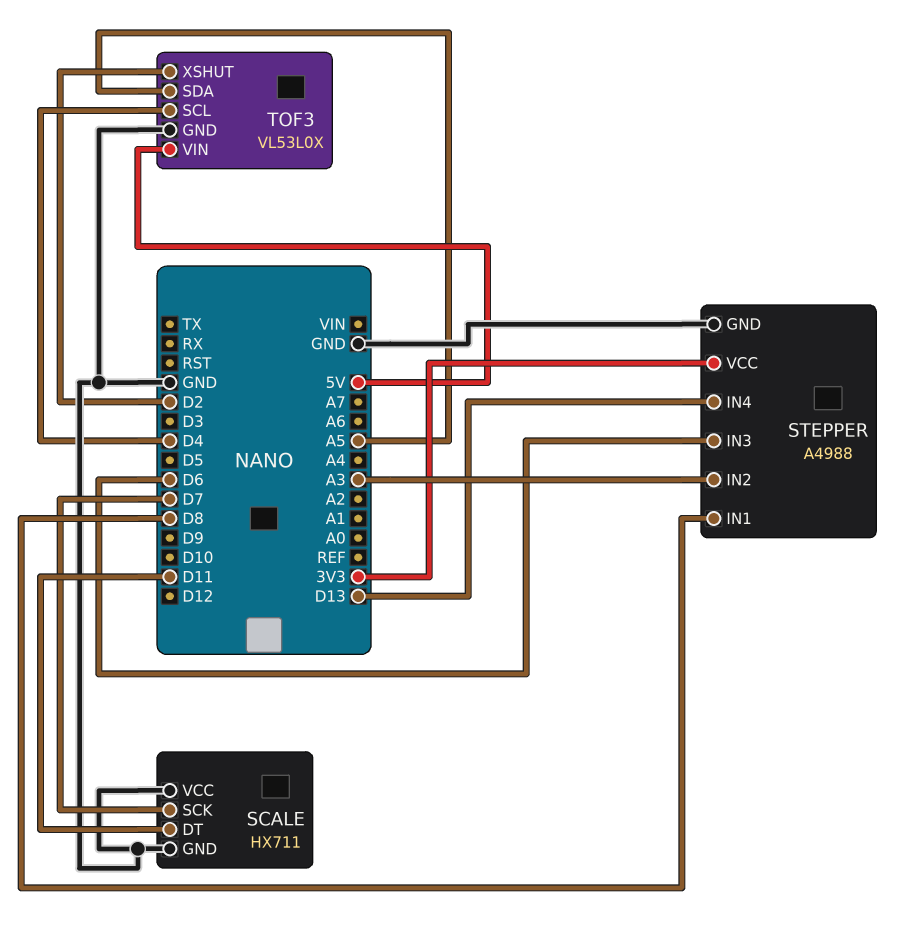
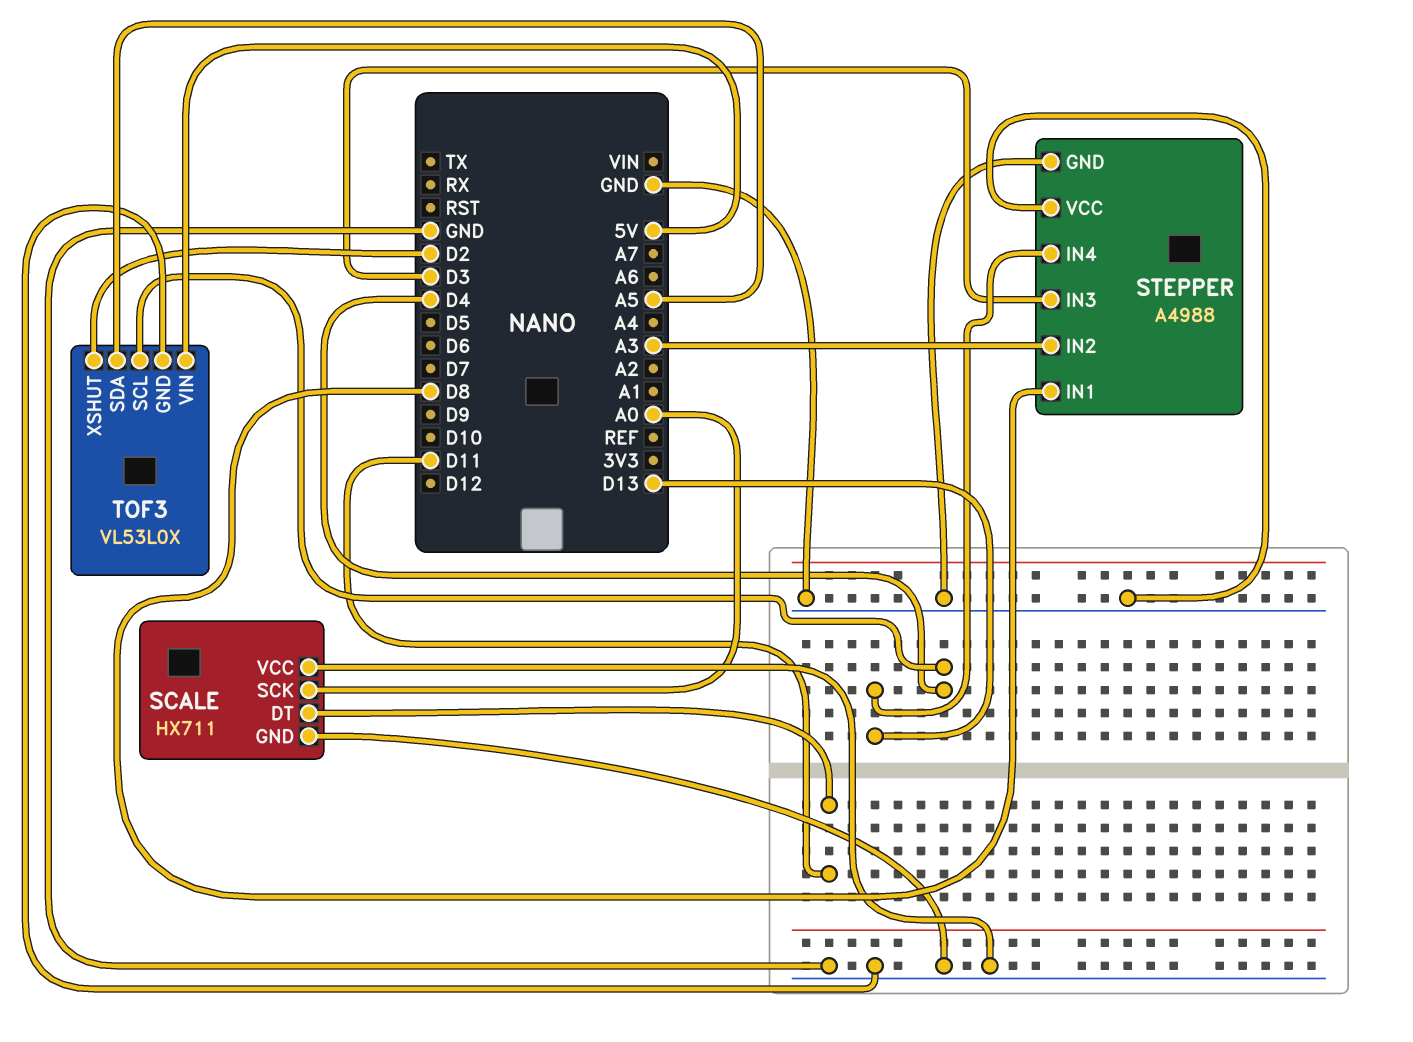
SCALE pin SCK: D7 -> A0
STEPPER pin IN3: D6 -> D3
STEPPER pin VCC: 3V3 -> GND

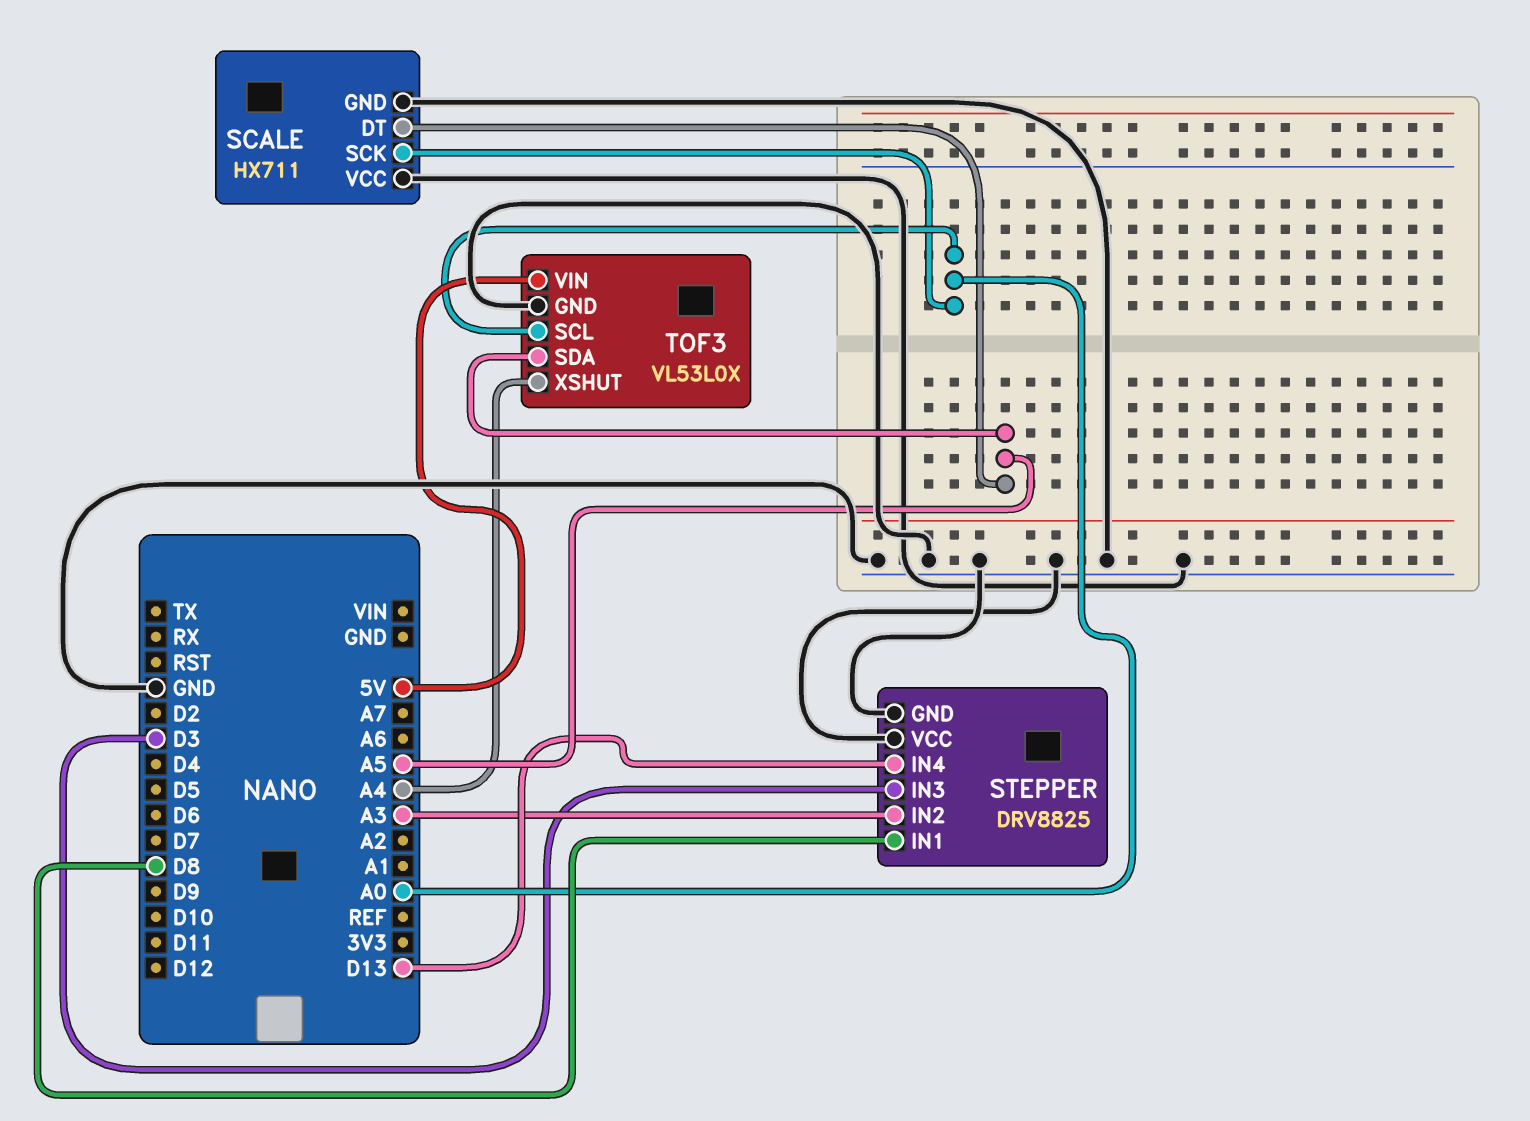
SCALE pin DT: D11 -> A5
STEPPER: A4988 -> DRV8825
TOF3 pin SCL: D4 -> A0
TOF3 pin XSHUT: D2 -> A4

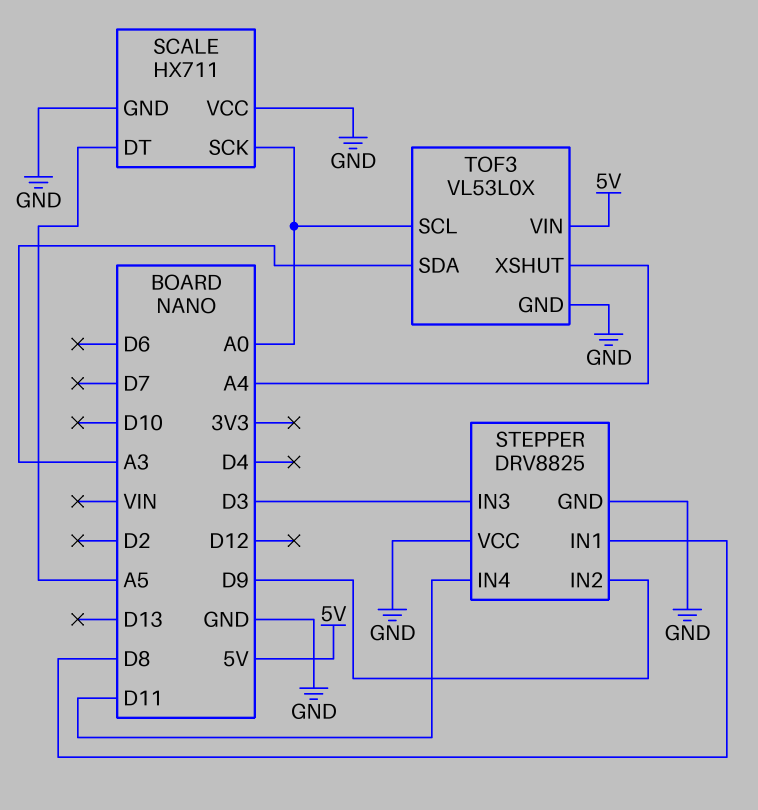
STEPPER pin IN2: A3 -> D9
STEPPER pin IN4: D13 -> D11
TOF3 pin SDA: A5 -> A3

